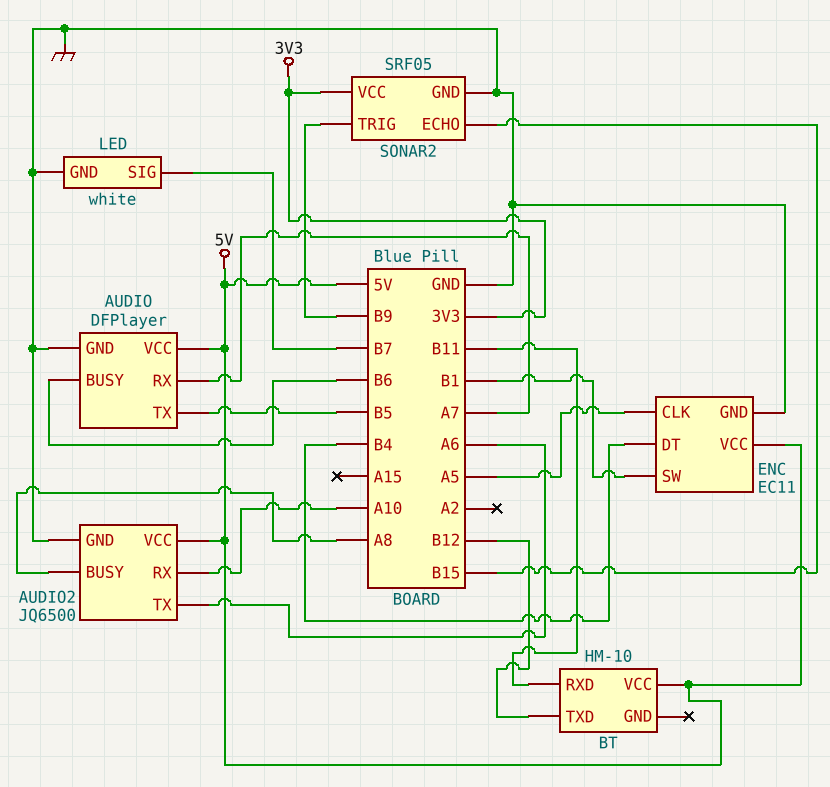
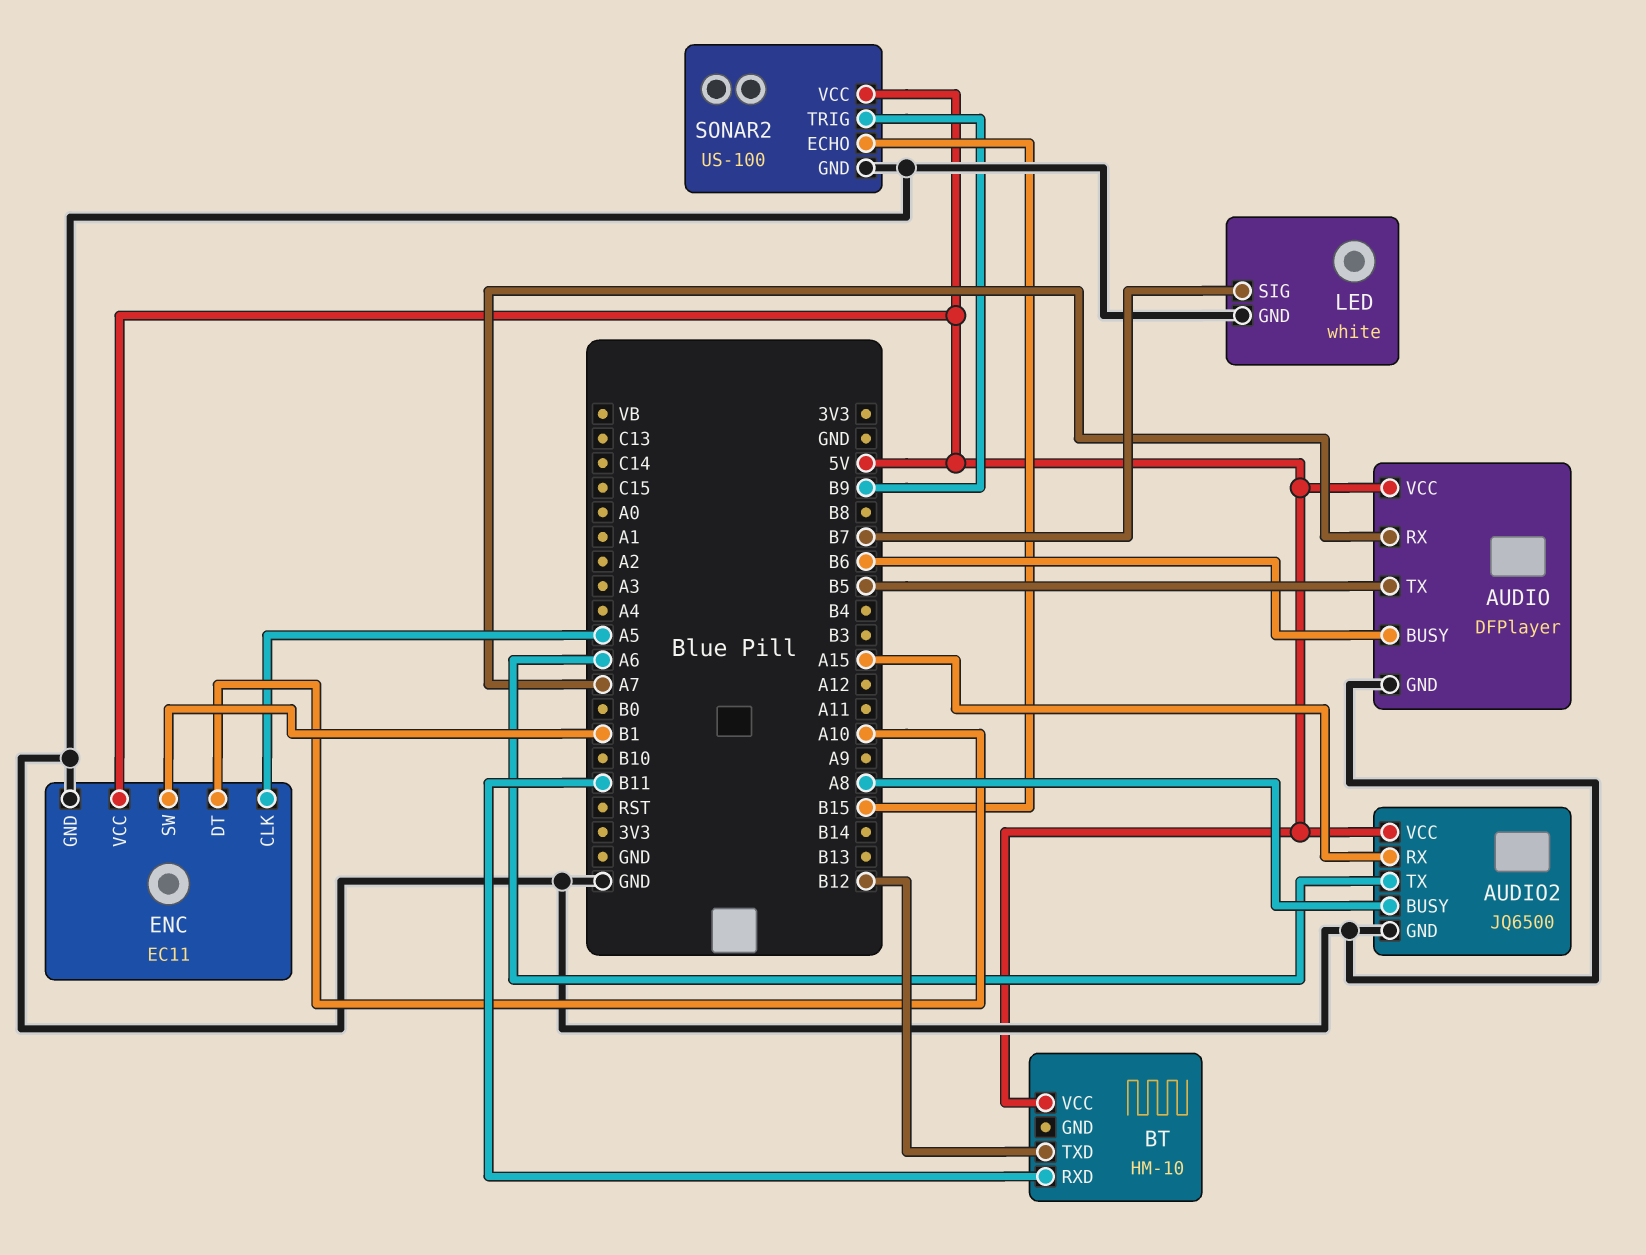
AUDIO2 pin RX: A10 -> A15
ENC pin DT: B4 -> A10
SONAR2: SRF05 -> US-100
SONAR2 pin VCC: 3V3 -> 5V

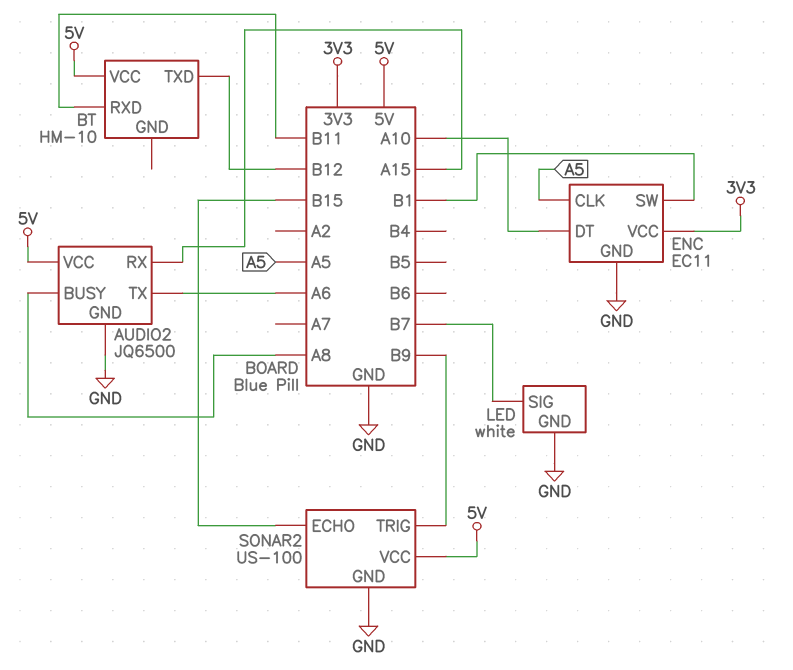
AUDIO: DFPlayer -> none
AUDIO pin BUSY: B6 -> none
AUDIO pin GND: GND -> none
AUDIO pin RX: A7 -> none
AUDIO pin TX: B5 -> none
AUDIO pin VCC: 5V -> none
ENC pin VCC: 5V -> 3V3

